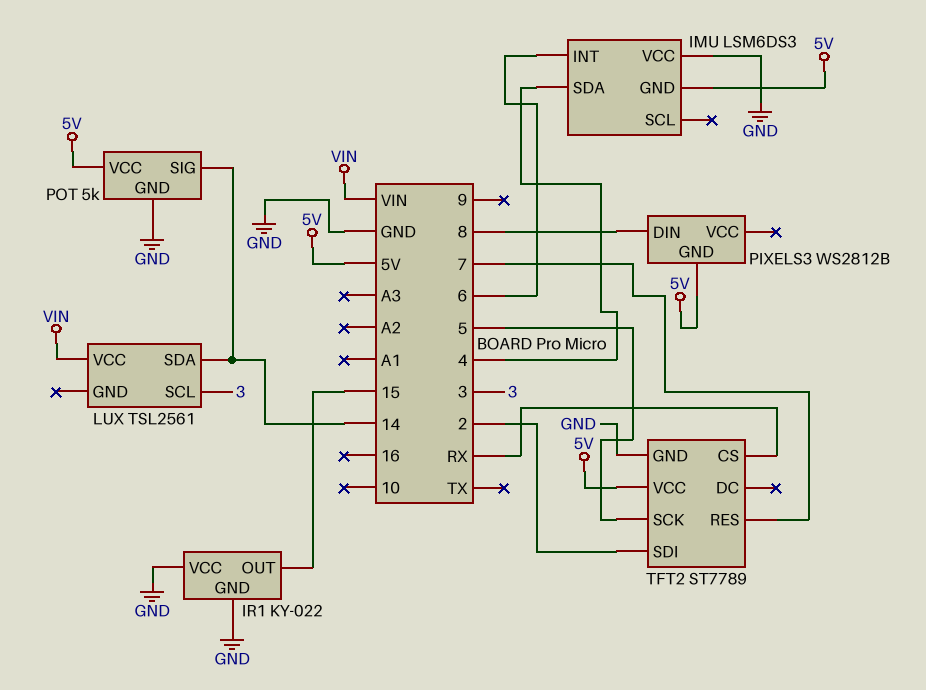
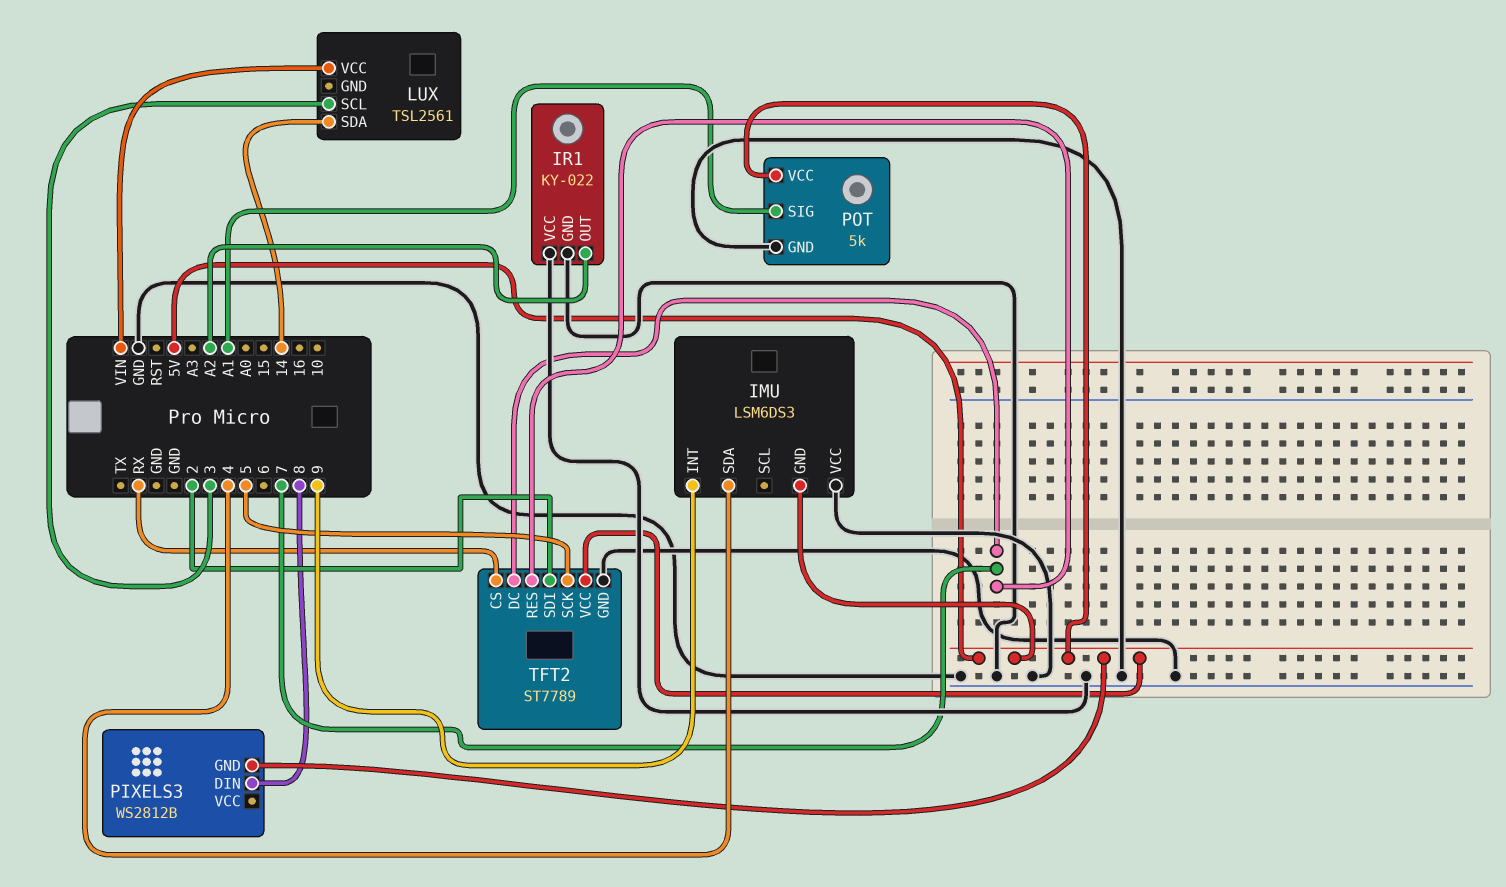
IMU pin INT: 6 -> 9
IR1 pin OUT: 15 -> A2
POT pin SIG: 14 -> A1
TFT2 pin DC: none -> 7

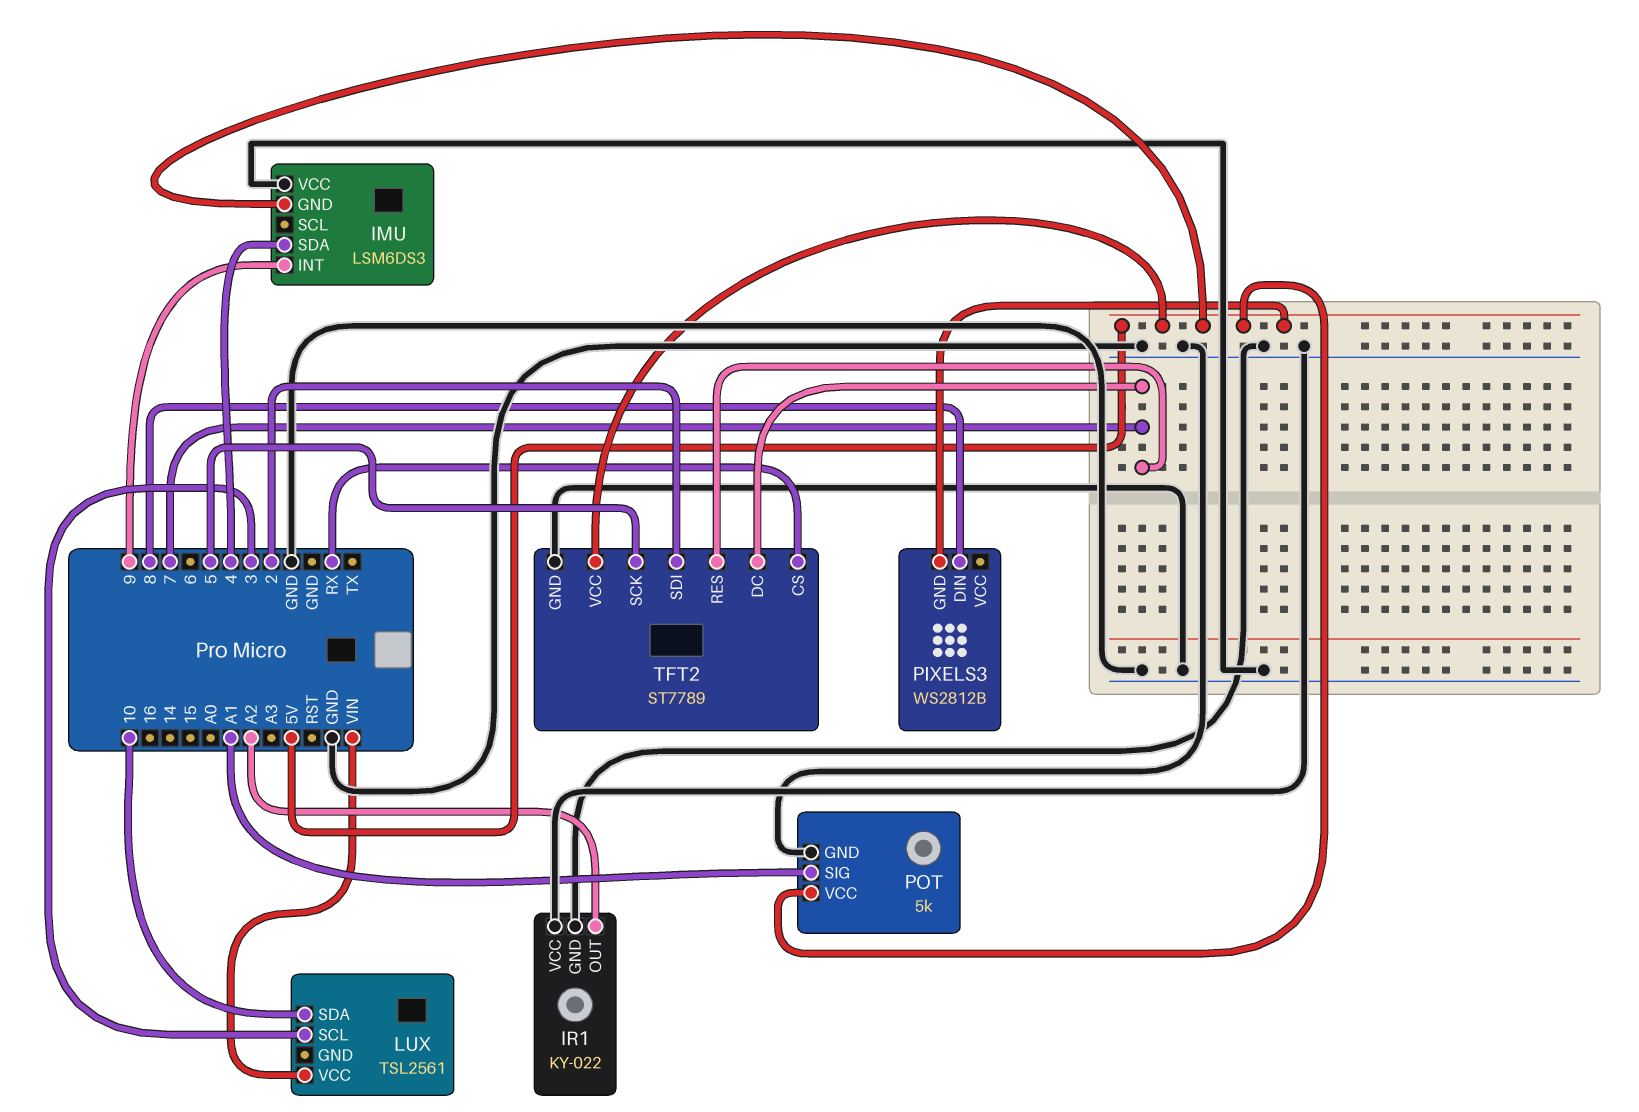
LUX pin SDA: 14 -> 10

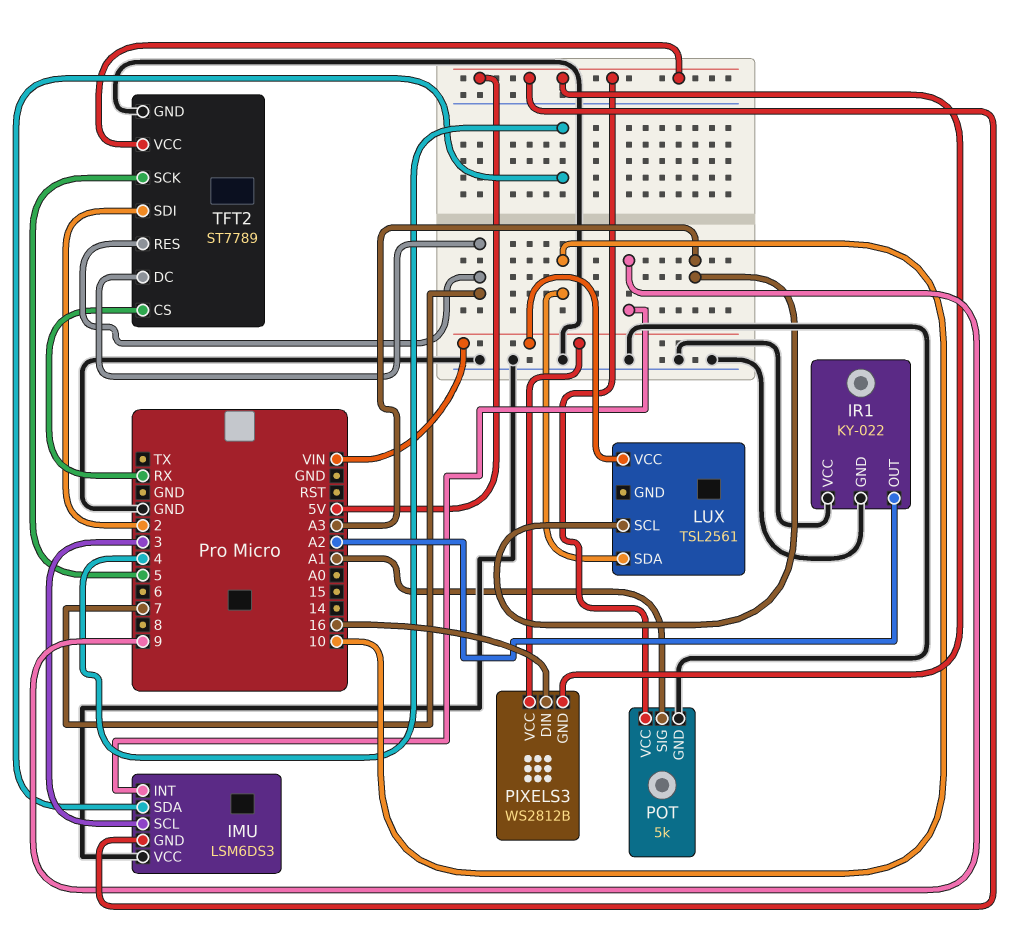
IMU pin SCL: none -> 3
LUX pin SCL: 3 -> A3
PIXELS3 pin DIN: 8 -> 16
PIXELS3 pin VCC: none -> VIN

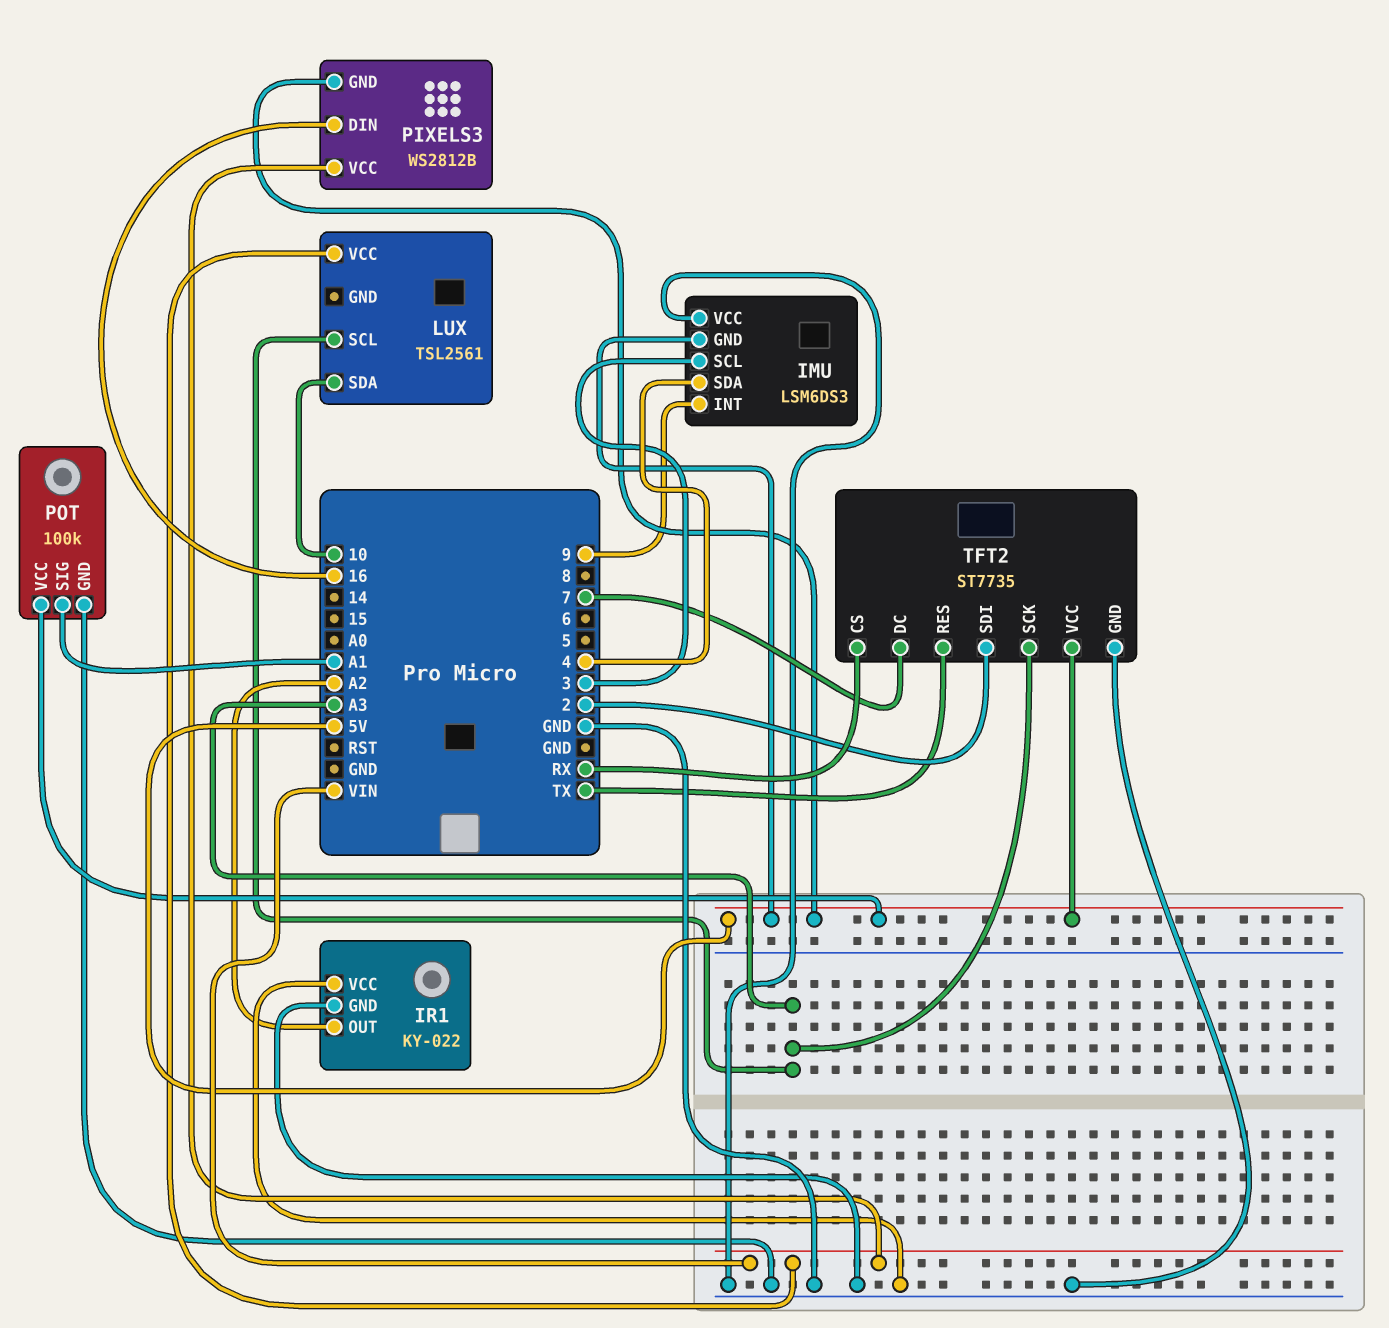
POT: 5k -> 100k
TFT2: ST7789 -> ST7735
TFT2 pin RES: 7 -> TX
TFT2 pin SCK: 5 -> A3

